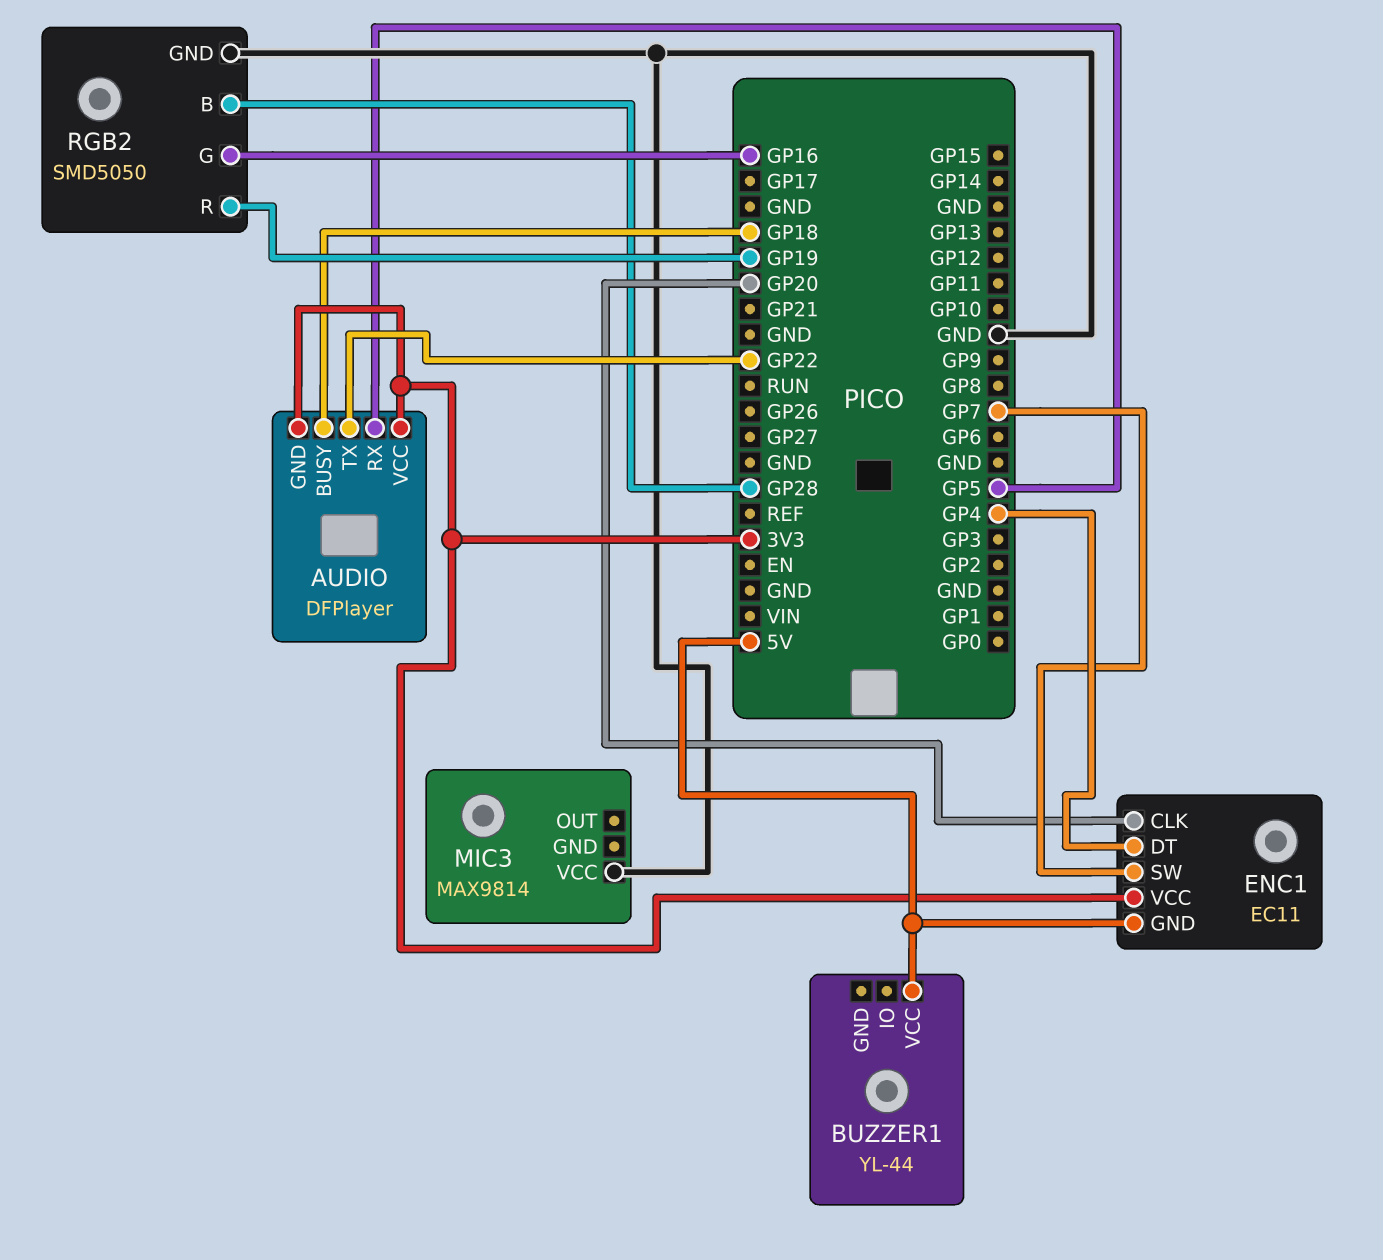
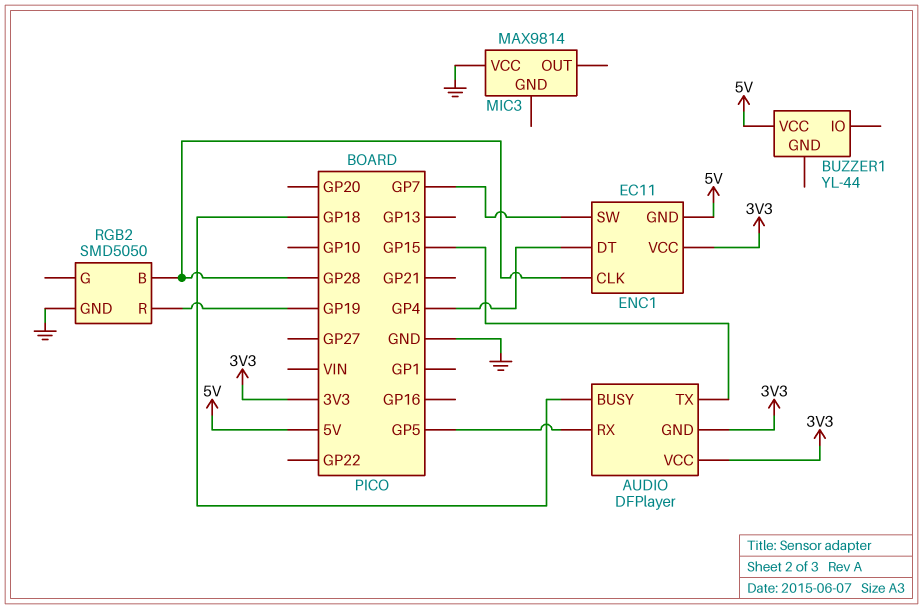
AUDIO pin TX: GP22 -> GP15
ENC1 pin CLK: GP20 -> GP28
RGB2 pin G: GP16 -> none

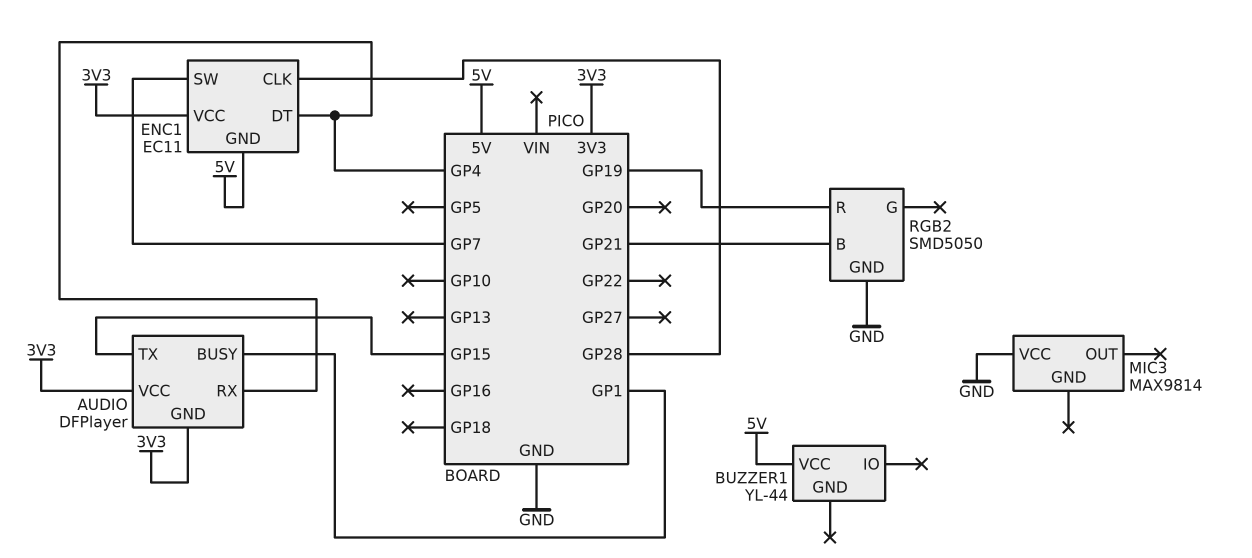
AUDIO pin BUSY: GP18 -> GP1
AUDIO pin RX: GP5 -> GP4
RGB2 pin B: GP28 -> GP21

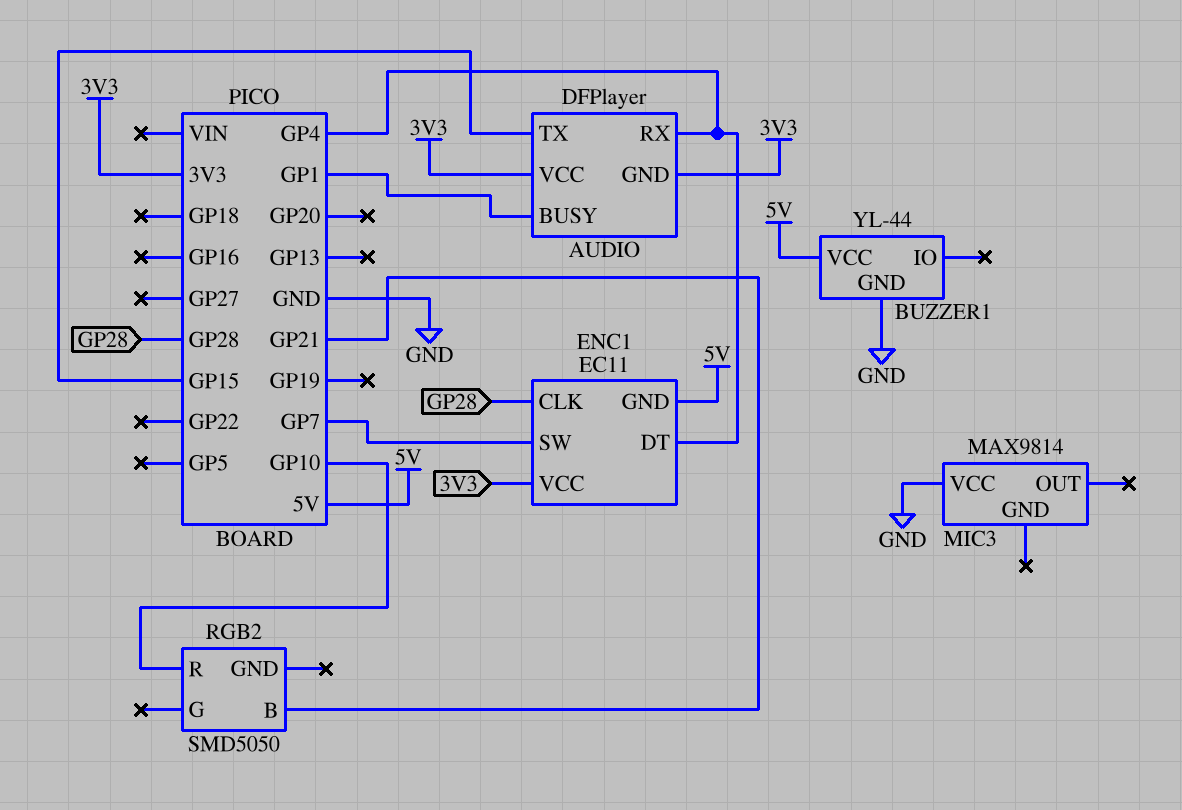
BUZZER1 pin GND: none -> GND
RGB2 pin GND: GND -> none
RGB2 pin R: GP19 -> GP10

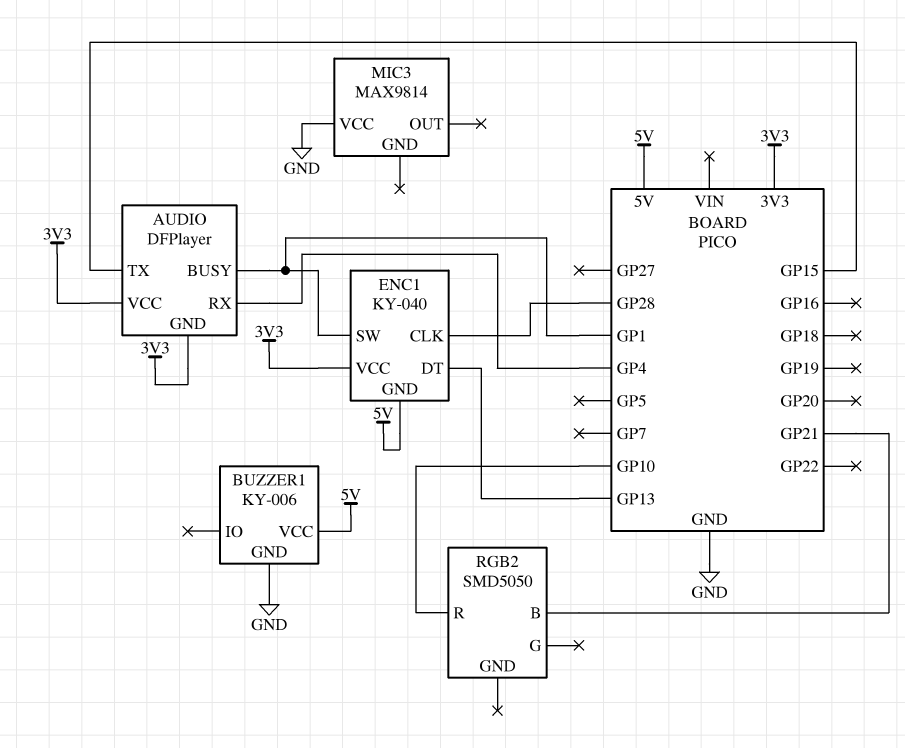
BUZZER1: YL-44 -> KY-006
ENC1: EC11 -> KY-040
ENC1 pin DT: GP4 -> GP13
ENC1 pin SW: GP7 -> GP1

